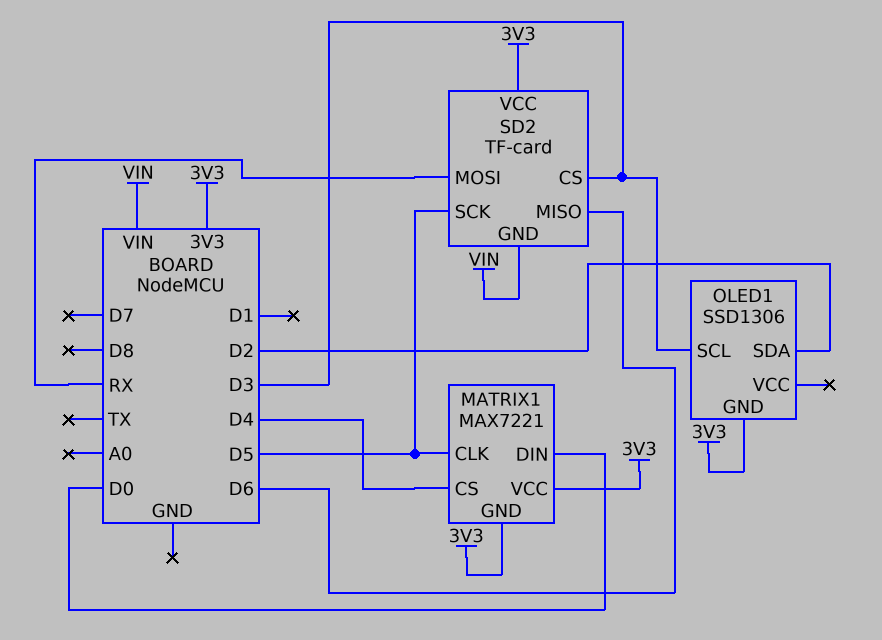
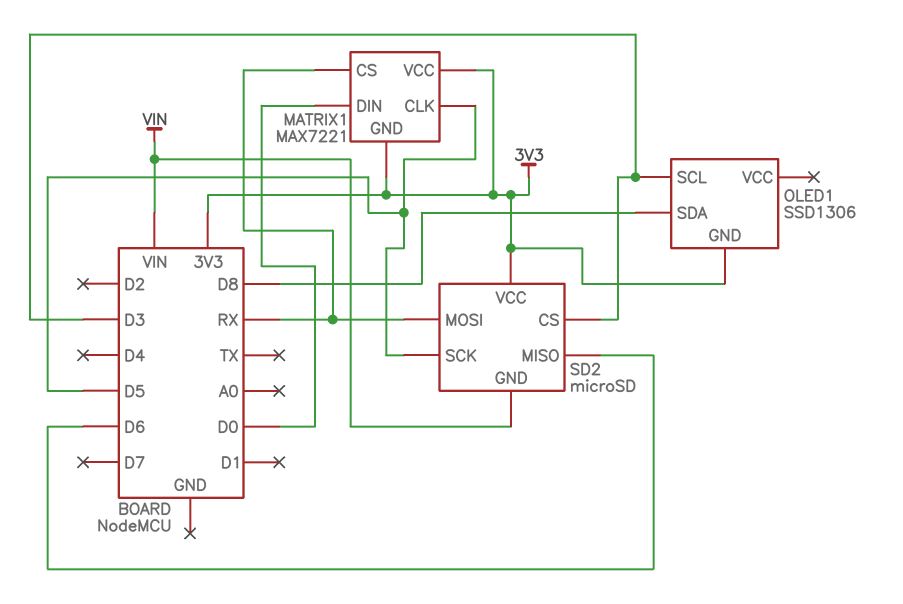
MATRIX1 pin CS: D4 -> RX
OLED1 pin SDA: D2 -> D8
SD2: TF-card -> microSD

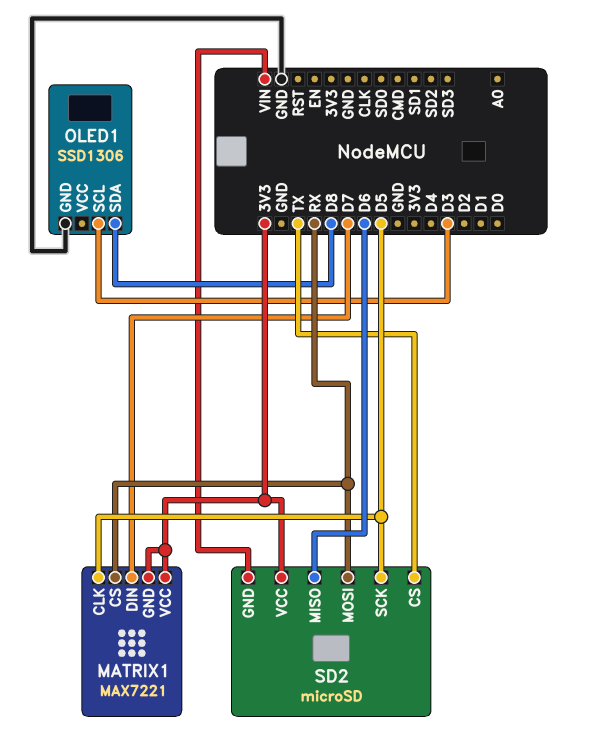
MATRIX1 pin DIN: D0 -> D7
OLED1 pin GND: 3V3 -> GND
SD2 pin CS: D3 -> TX

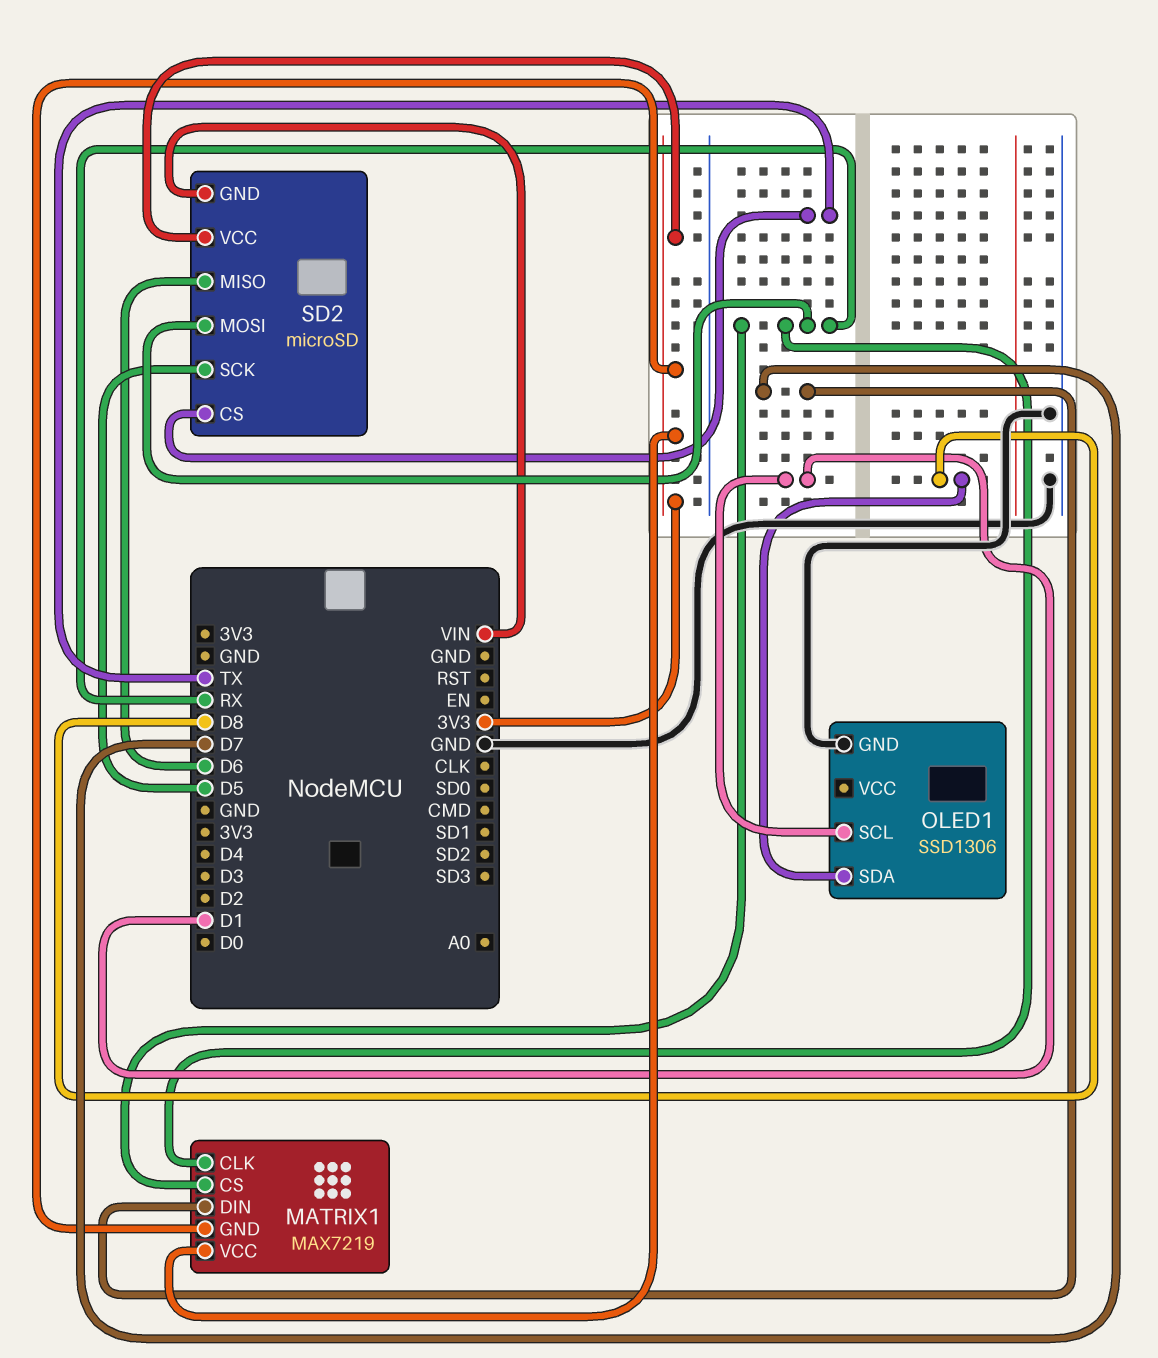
MATRIX1: MAX7221 -> MAX7219
MATRIX1 pin CLK: D5 -> RX
OLED1 pin SCL: D3 -> D1

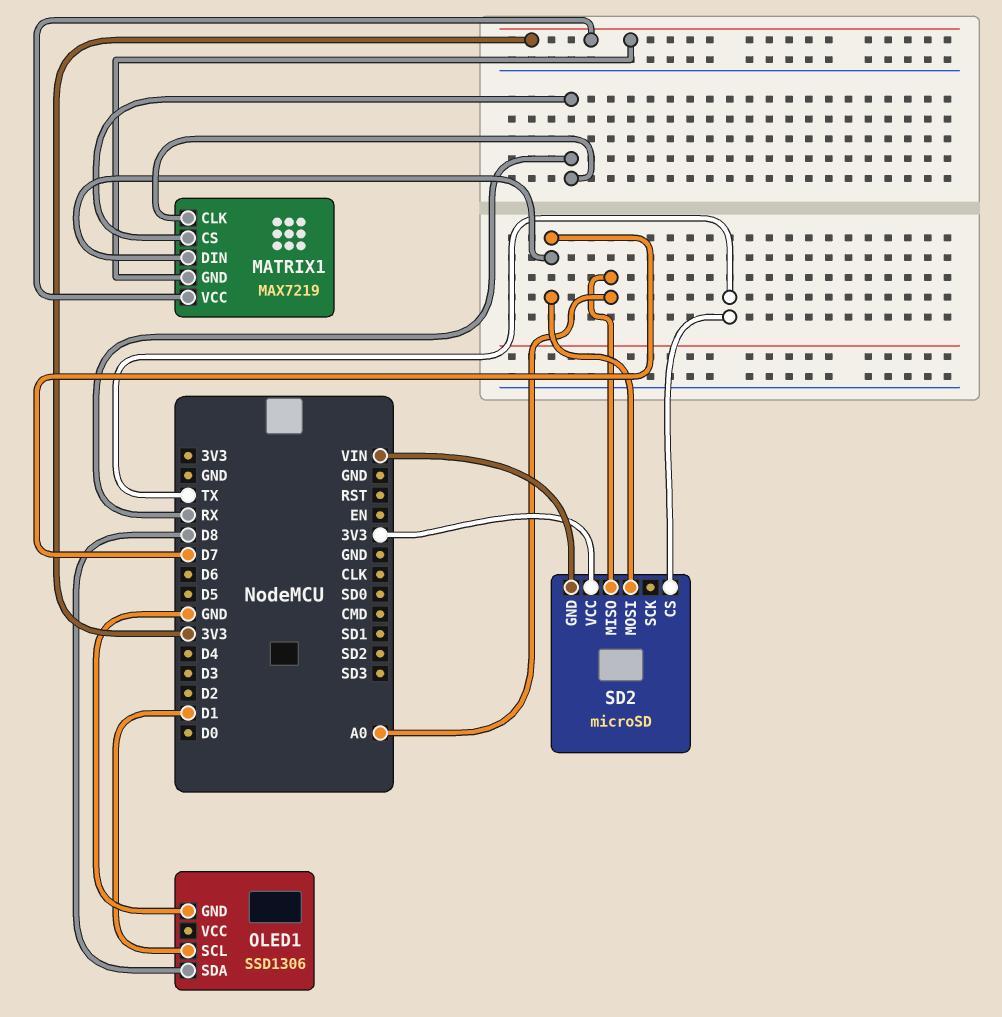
SD2 pin MISO: D6 -> A0
SD2 pin MOSI: RX -> D7
SD2 pin SCK: D5 -> none

